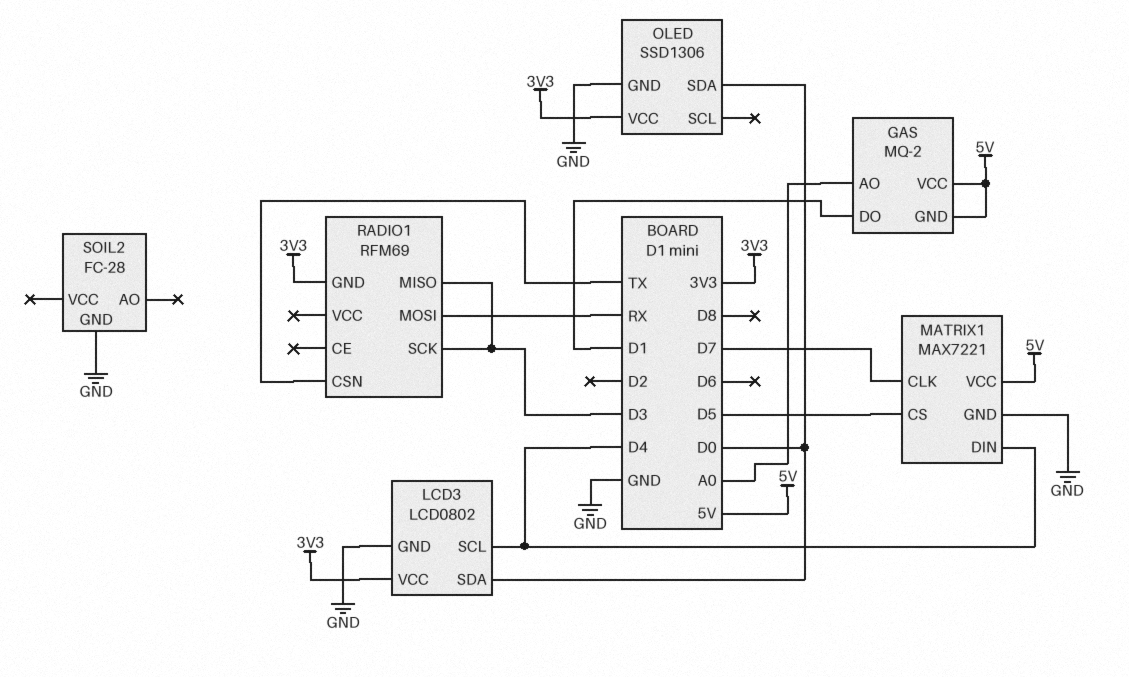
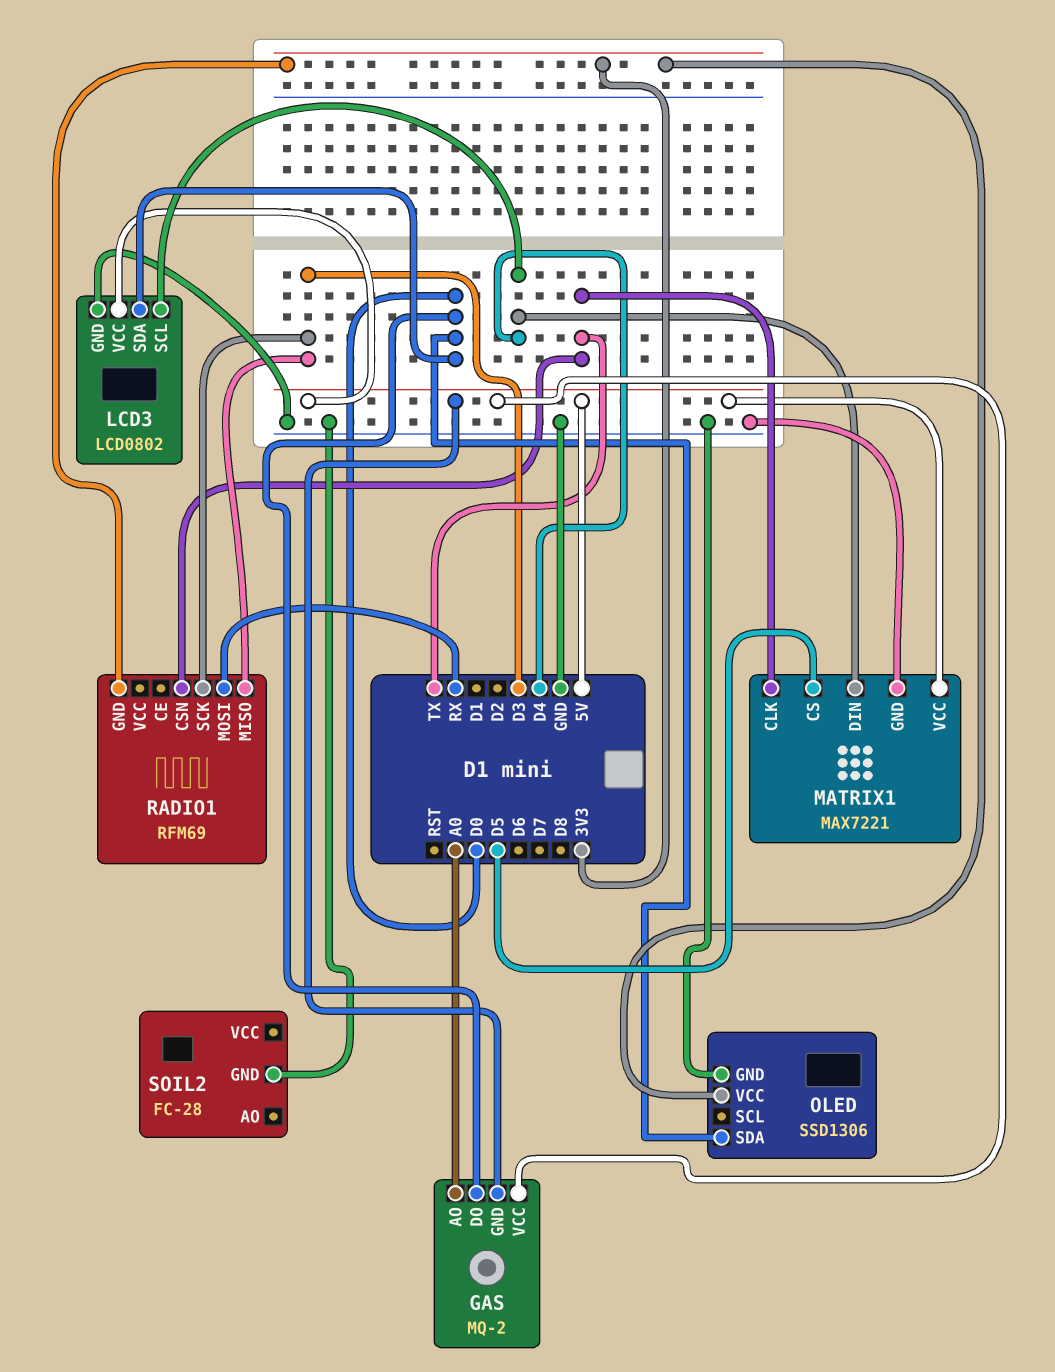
GAS pin DO: D1 -> D0
LCD3 pin VCC: 3V3 -> 5V
MATRIX1 pin CLK: D7 -> TX

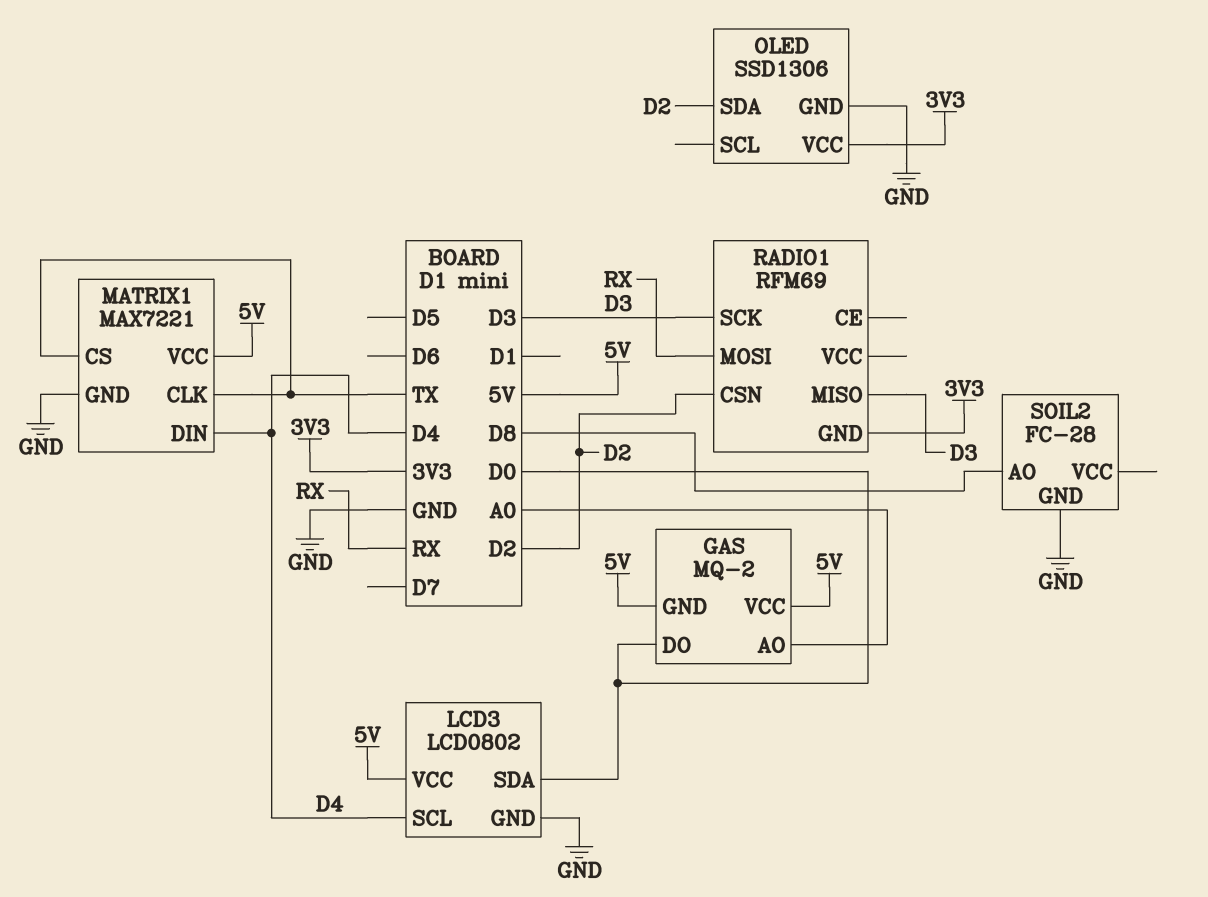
MATRIX1 pin CS: D5 -> TX
OLED pin SDA: D0 -> D2
RADIO1 pin CSN: TX -> D2
SOIL2 pin AO: none -> D8

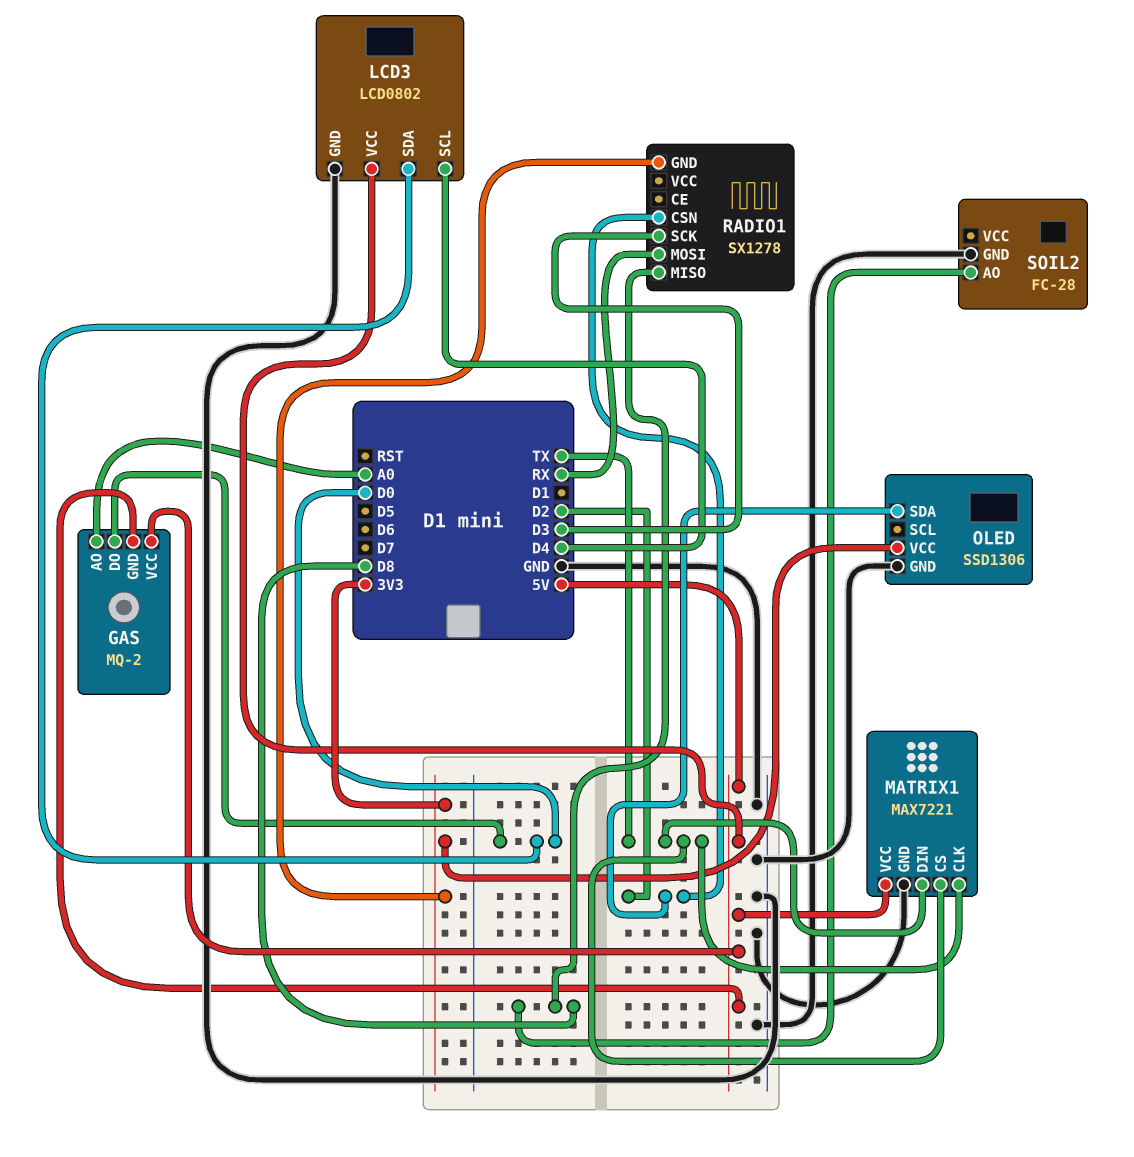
MATRIX1 pin DIN: D4 -> TX
RADIO1: RFM69 -> SX1278
RADIO1 pin MISO: D3 -> D8

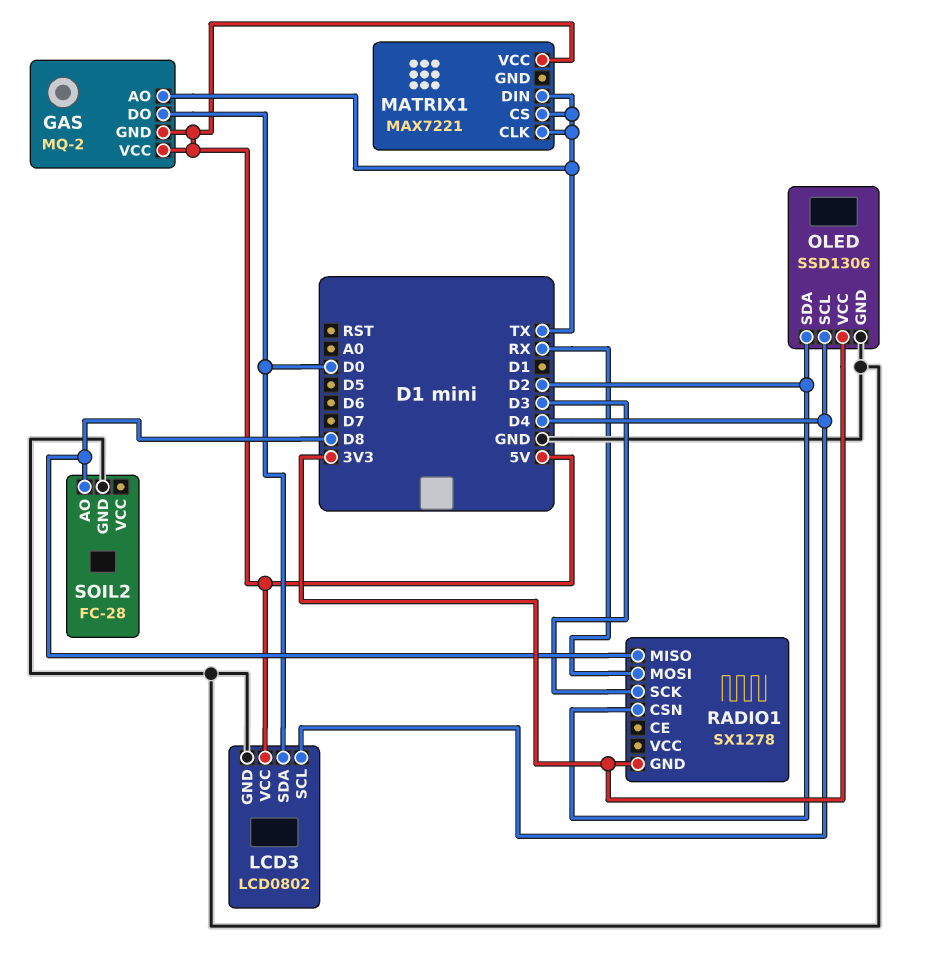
GAS pin AO: A0 -> TX
MATRIX1 pin GND: GND -> none
OLED pin SCL: none -> D4

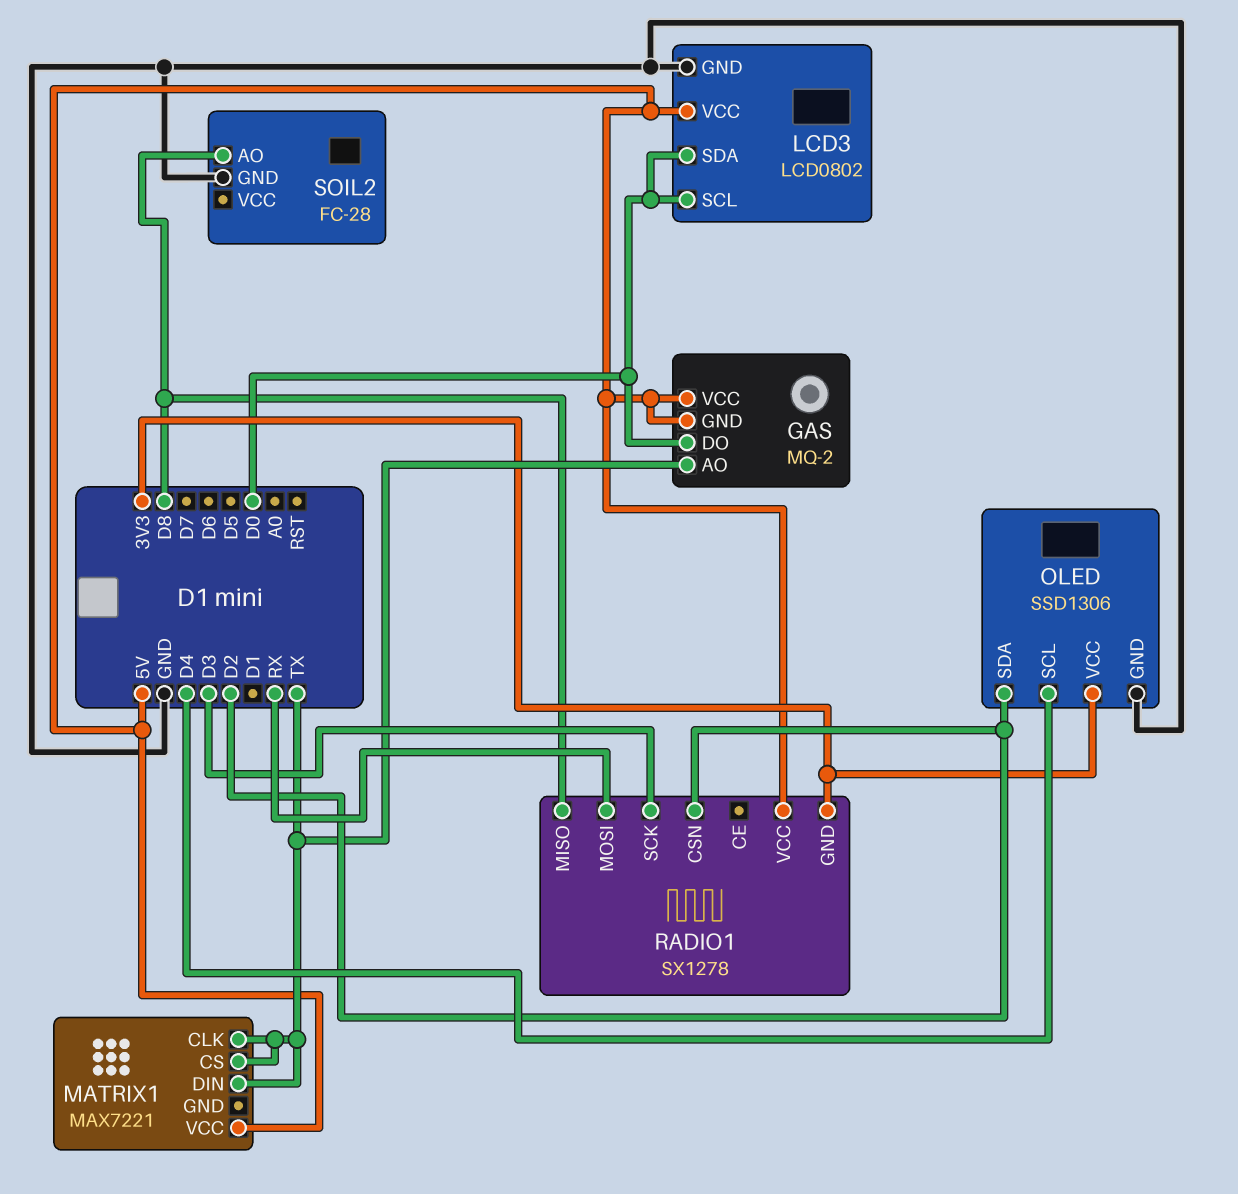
LCD3 pin SCL: D4 -> D0
RADIO1 pin VCC: none -> 5V

